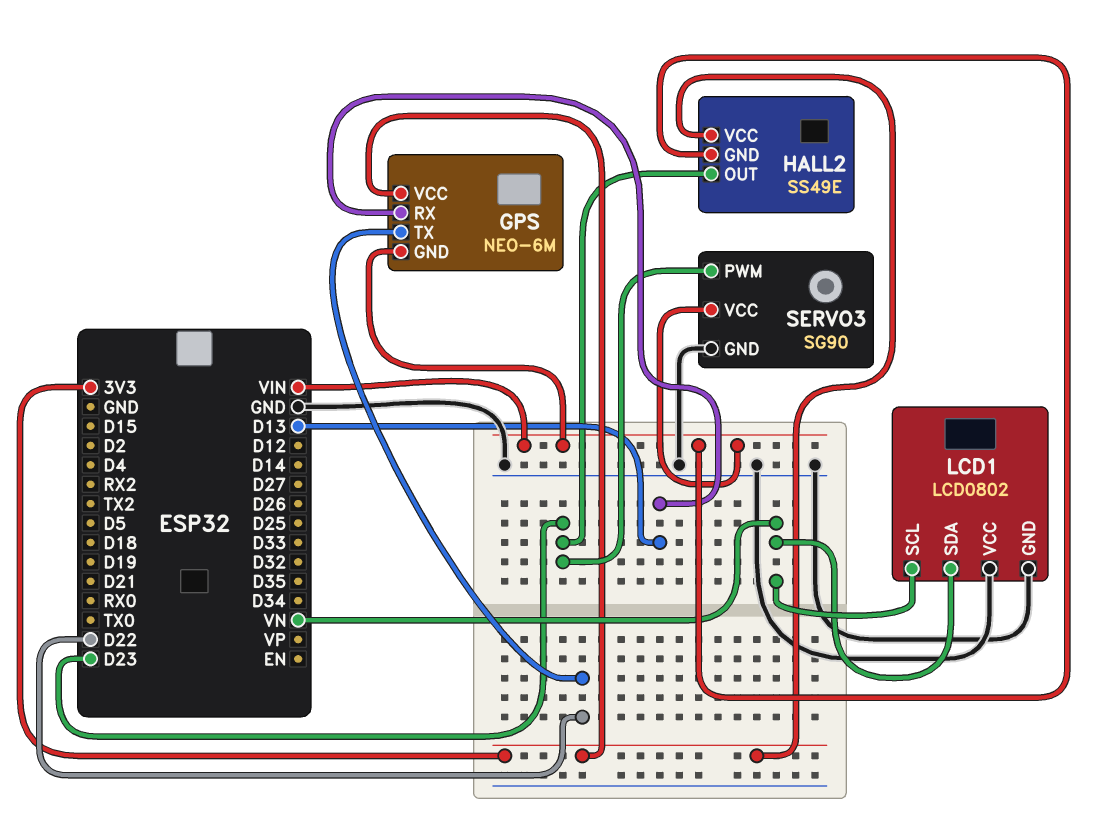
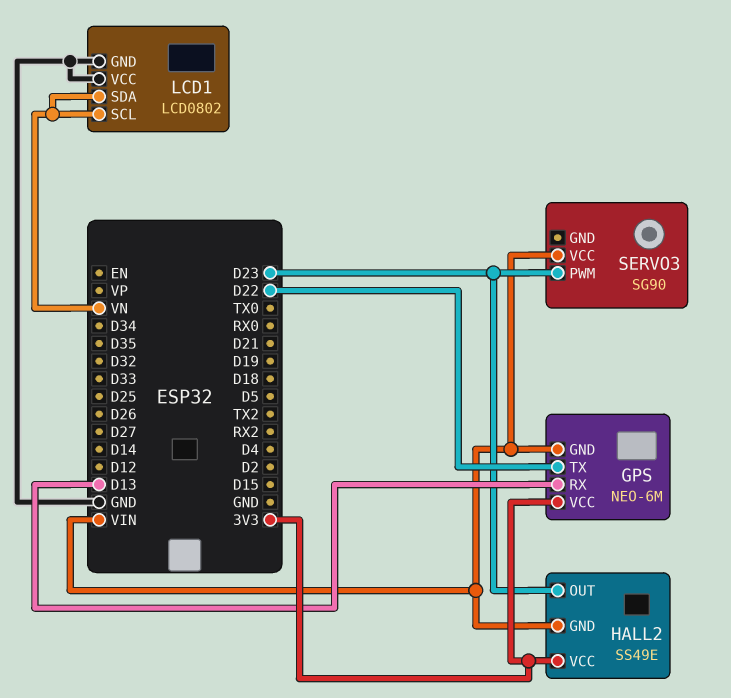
SERVO3 pin GND: GND -> none

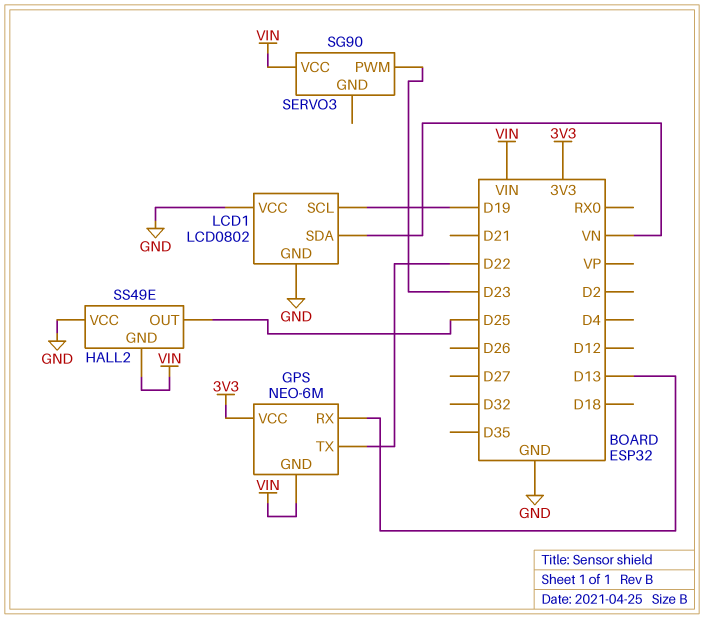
HALL2 pin OUT: D23 -> D25
HALL2 pin VCC: 3V3 -> GND
LCD1 pin SCL: VN -> D19

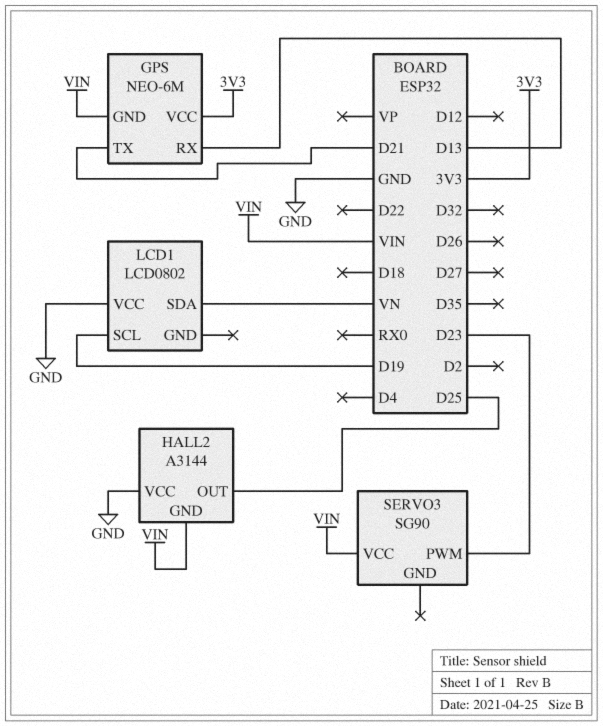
GPS pin TX: D22 -> D21
HALL2: SS49E -> A3144
LCD1 pin GND: GND -> none

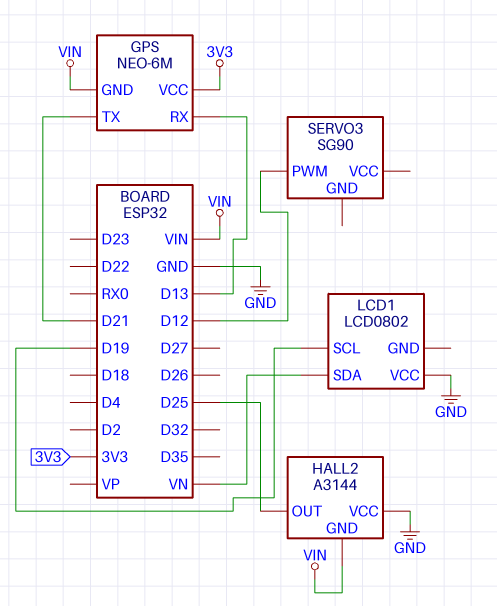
SERVO3 pin PWM: D23 -> D12
SERVO3 pin VCC: VIN -> none

